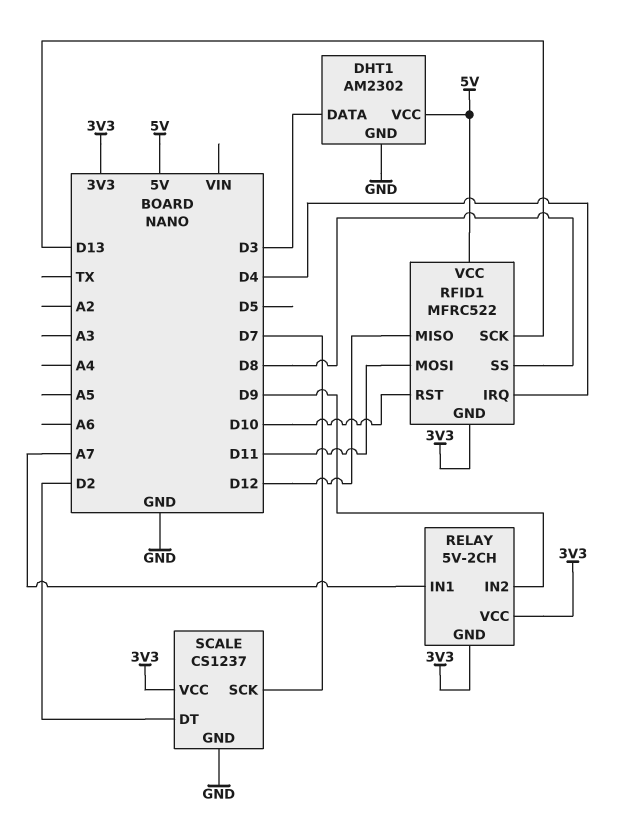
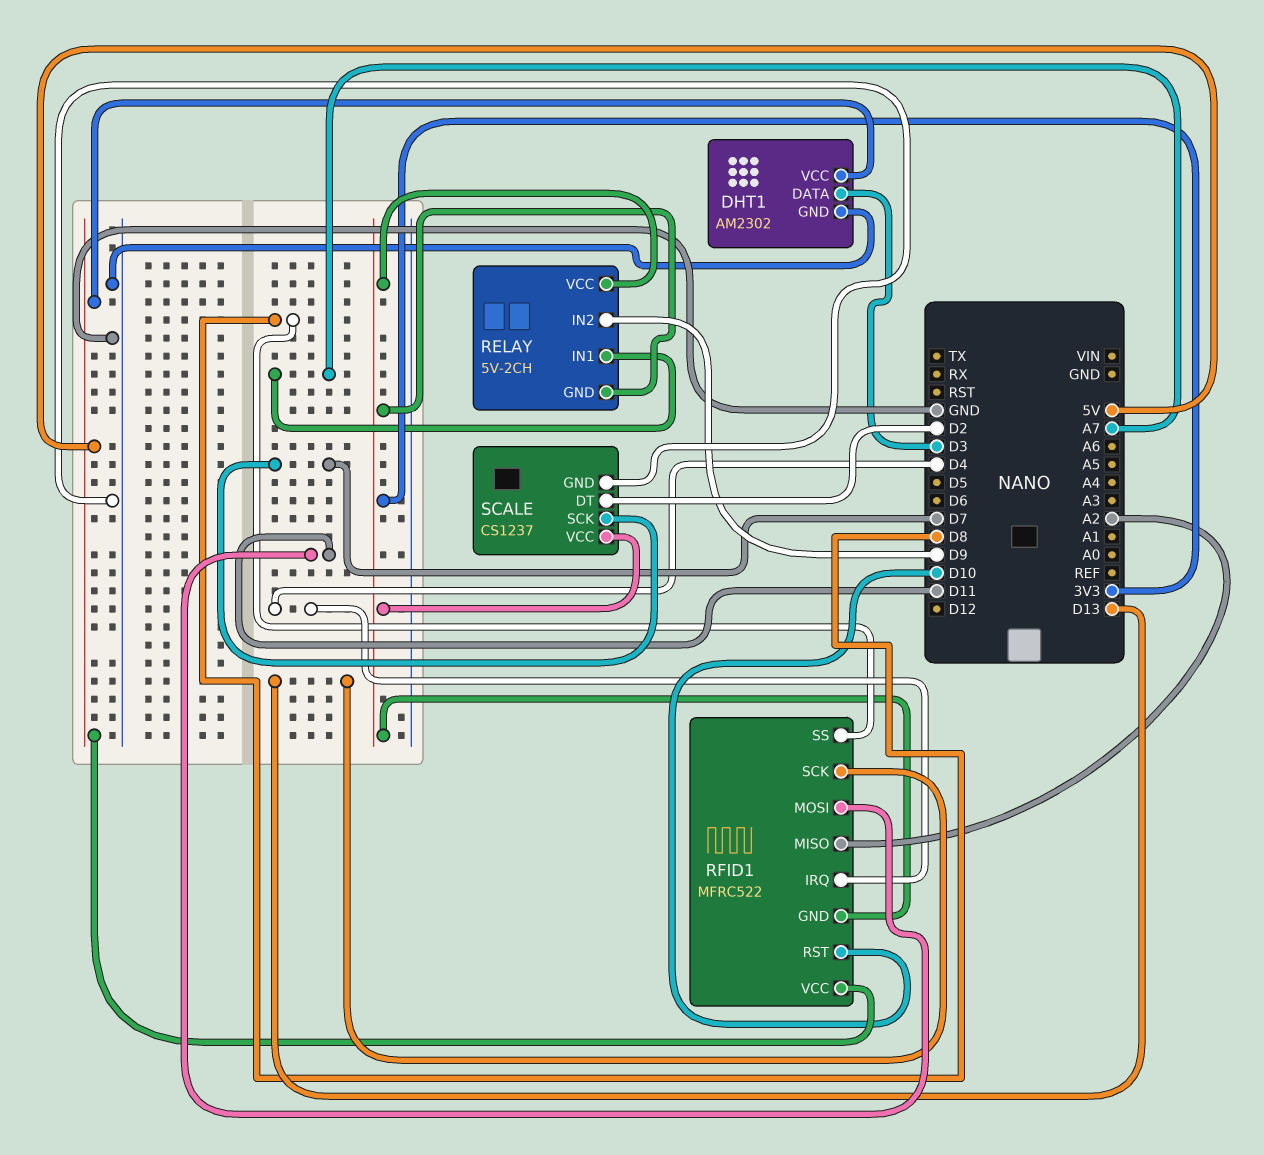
RFID1 pin MISO: D12 -> A2

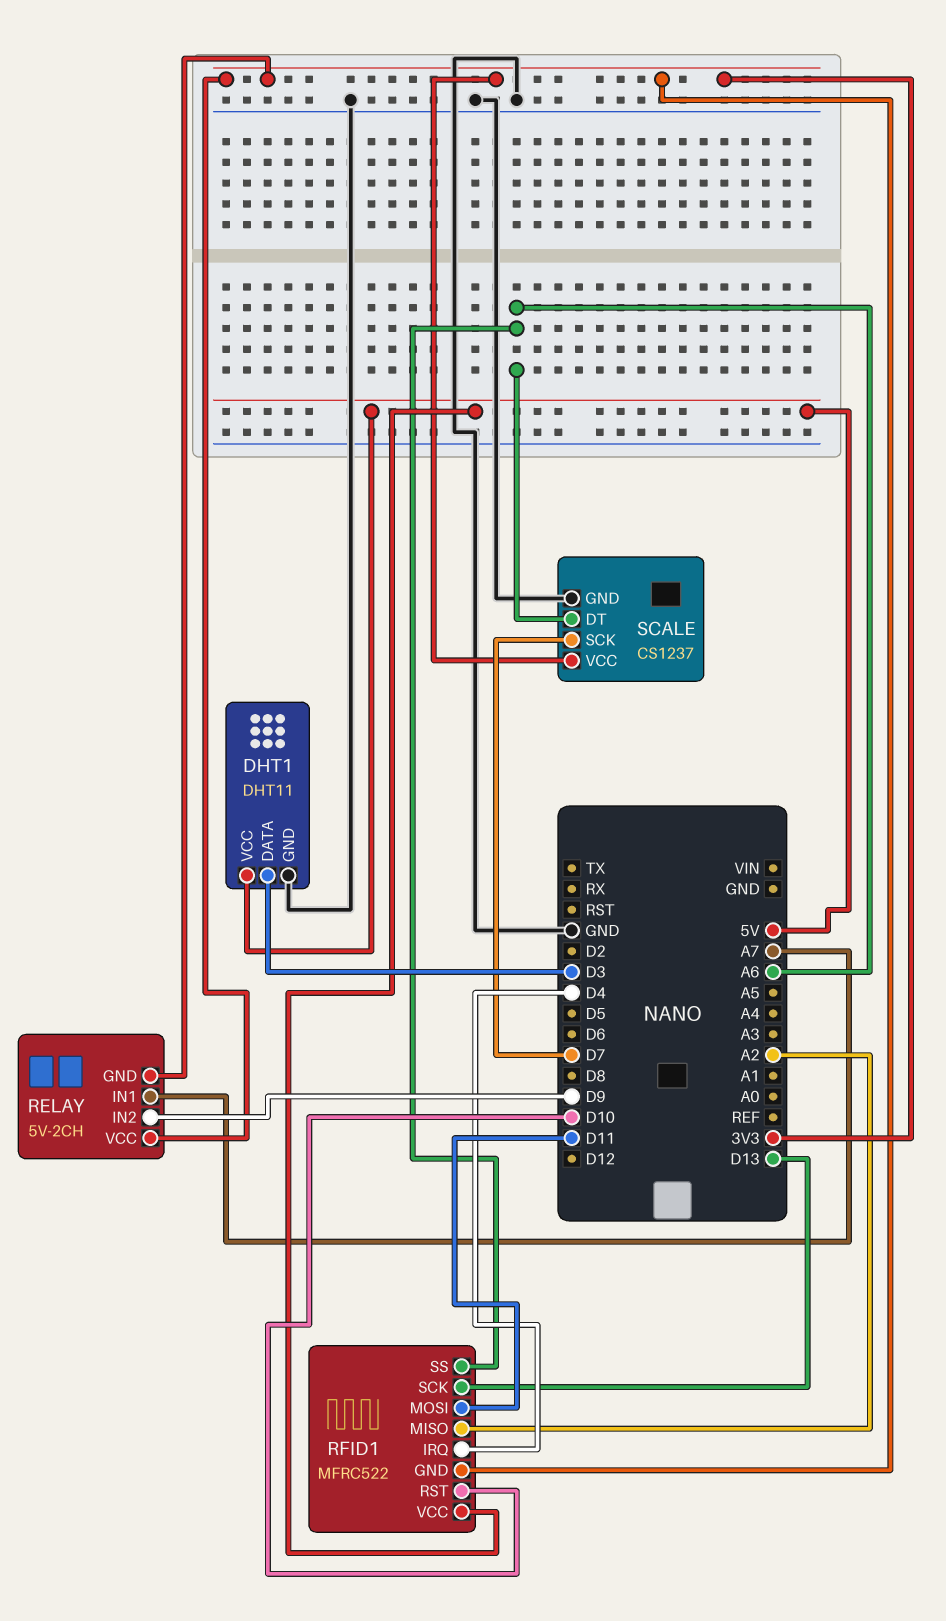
DHT1: AM2302 -> DHT11
RFID1 pin SS: D8 -> A6
SCALE pin DT: D2 -> A6

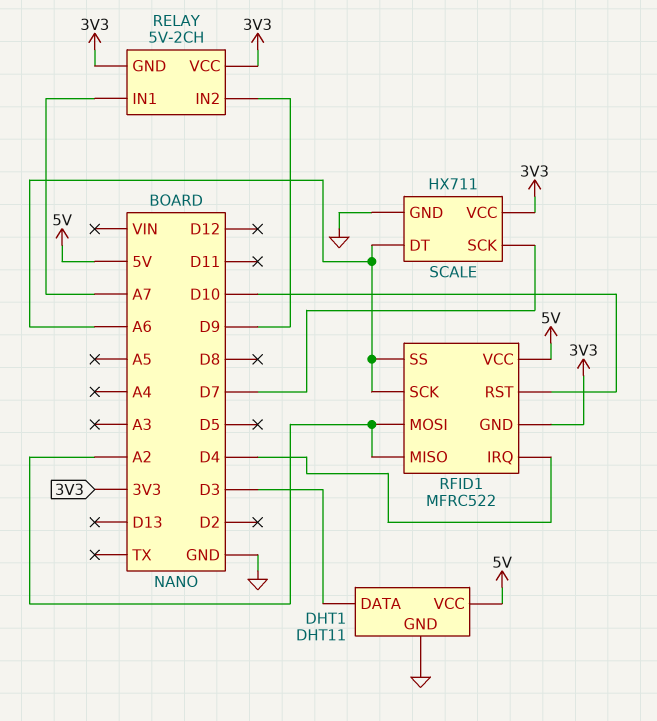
RFID1 pin MOSI: D11 -> A2
RFID1 pin SCK: D13 -> A6
SCALE: CS1237 -> HX711

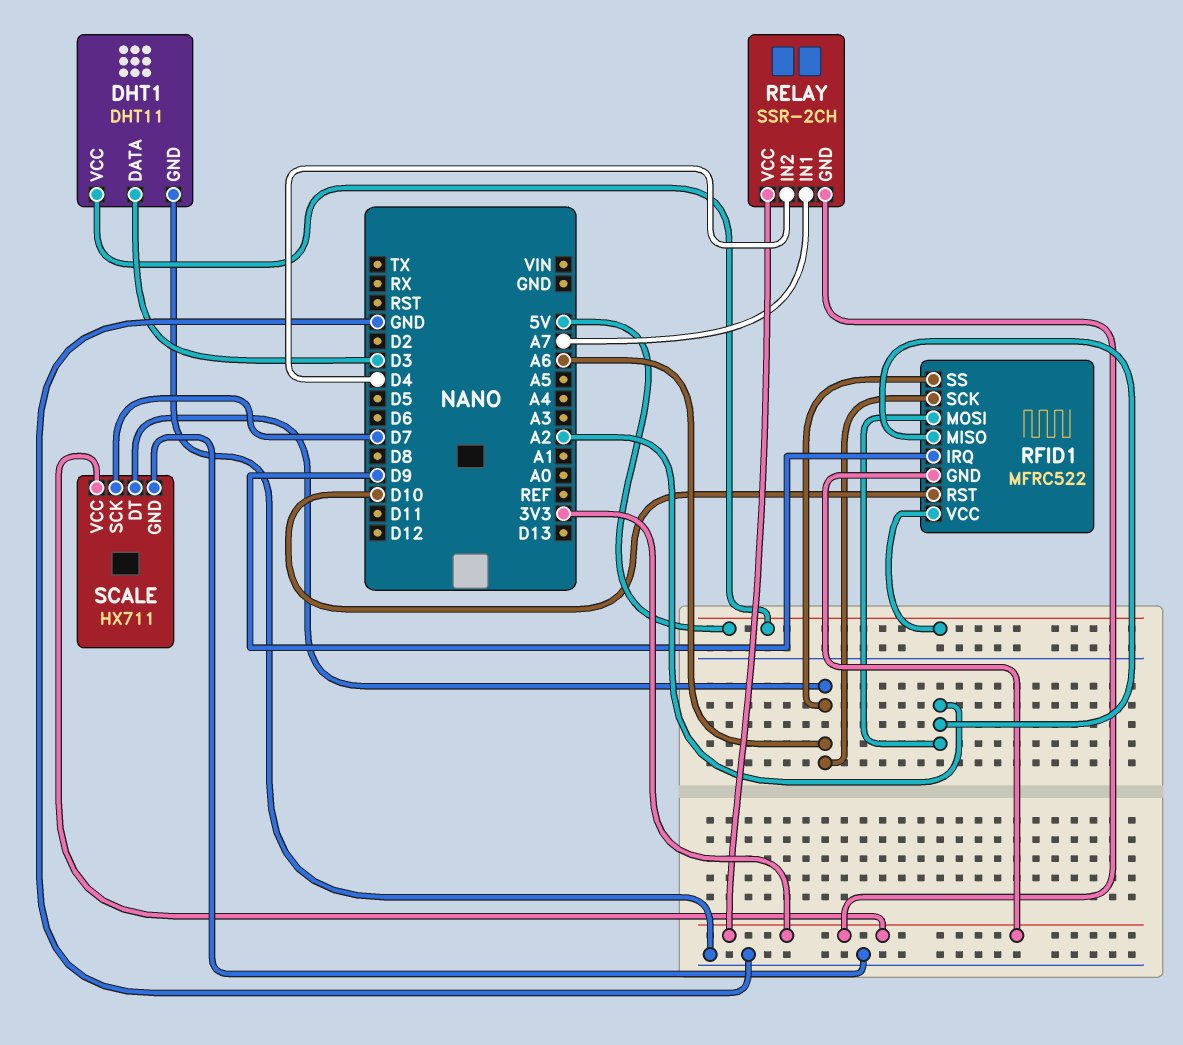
RELAY: 5V-2CH -> SSR-2CH
RELAY pin IN2: D9 -> D4
RFID1 pin IRQ: D4 -> D9

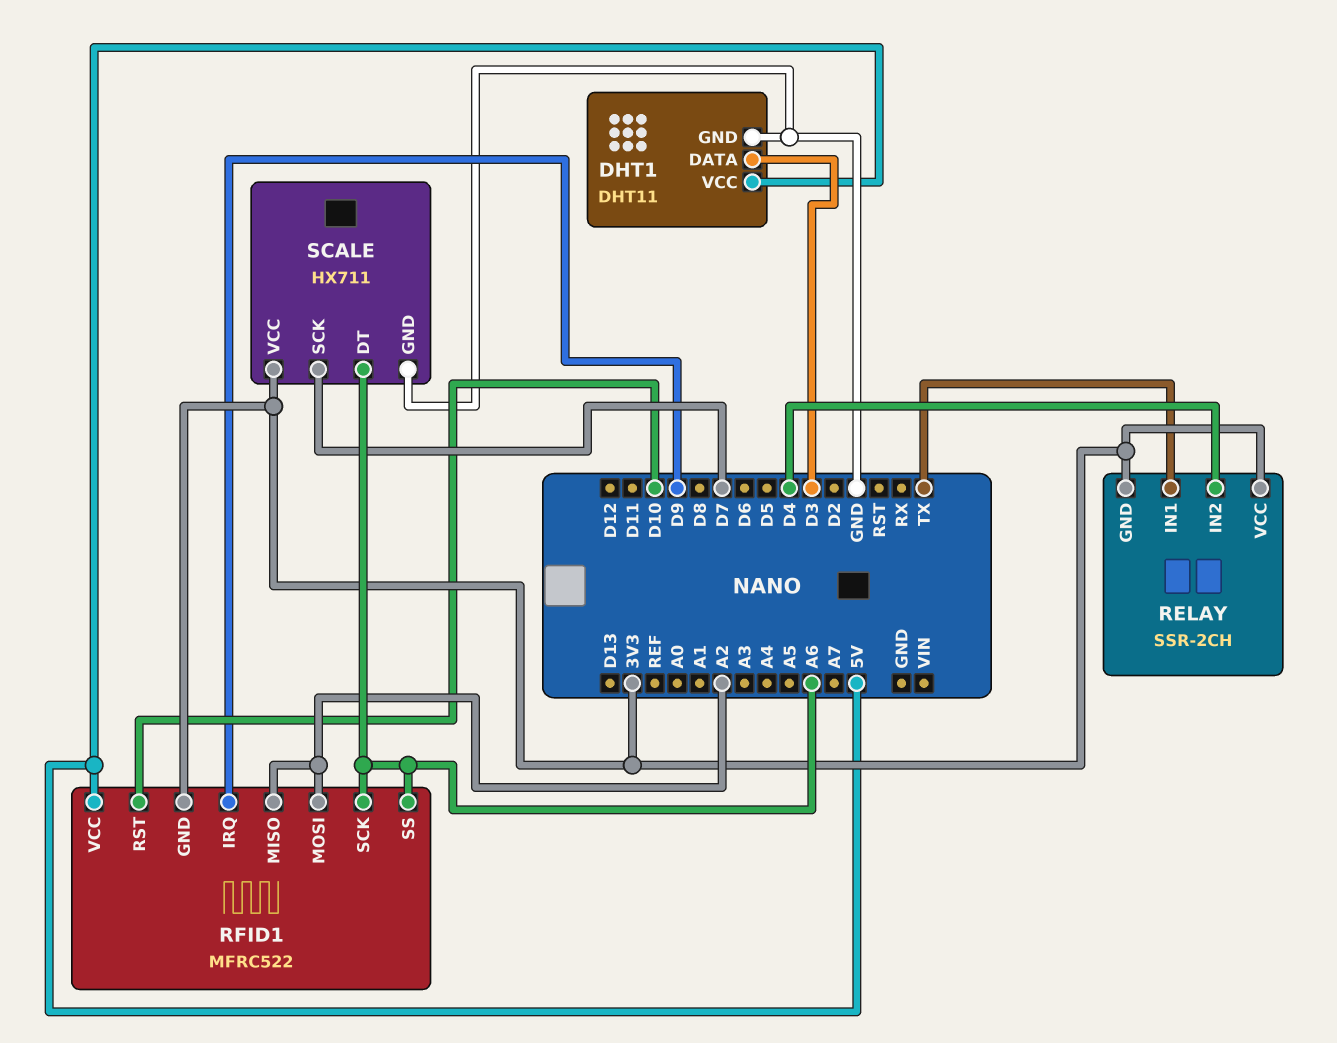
RELAY pin IN1: A7 -> TX

